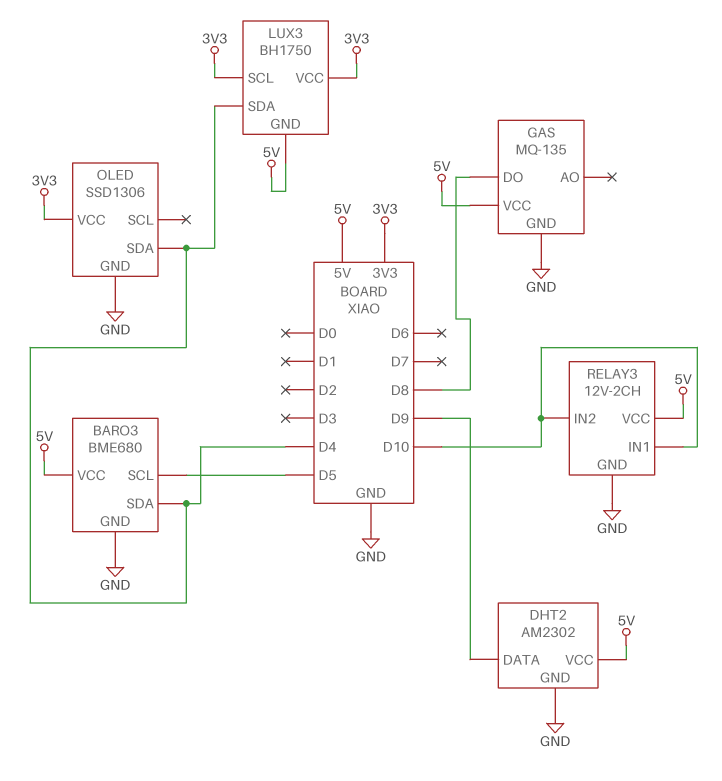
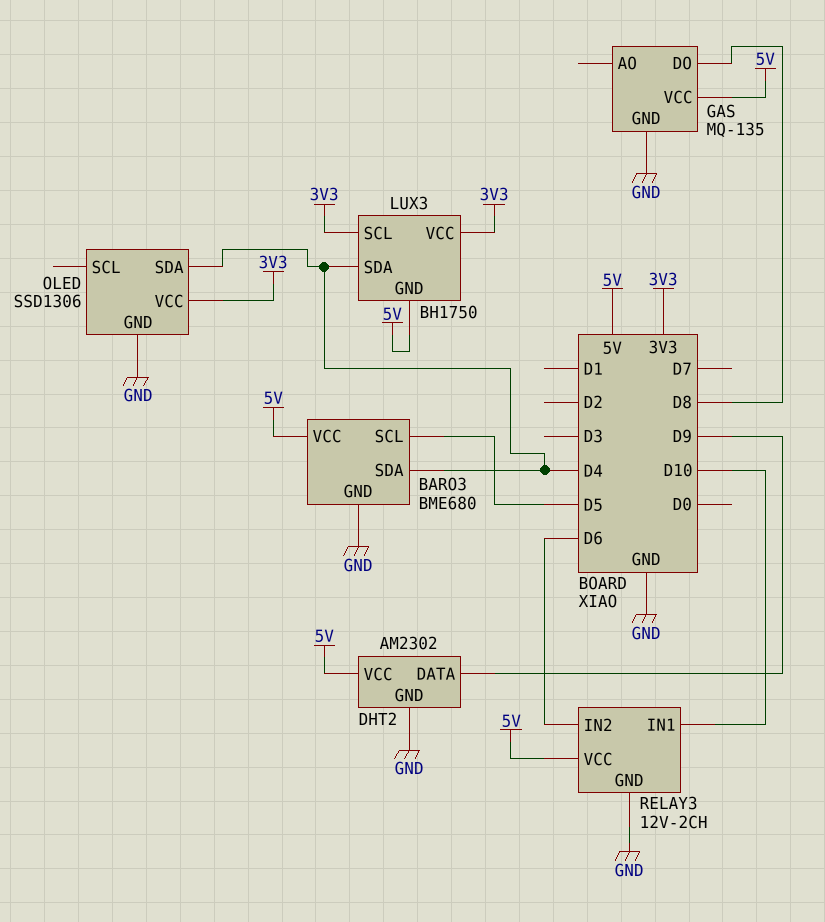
RELAY3 pin IN2: D10 -> D6

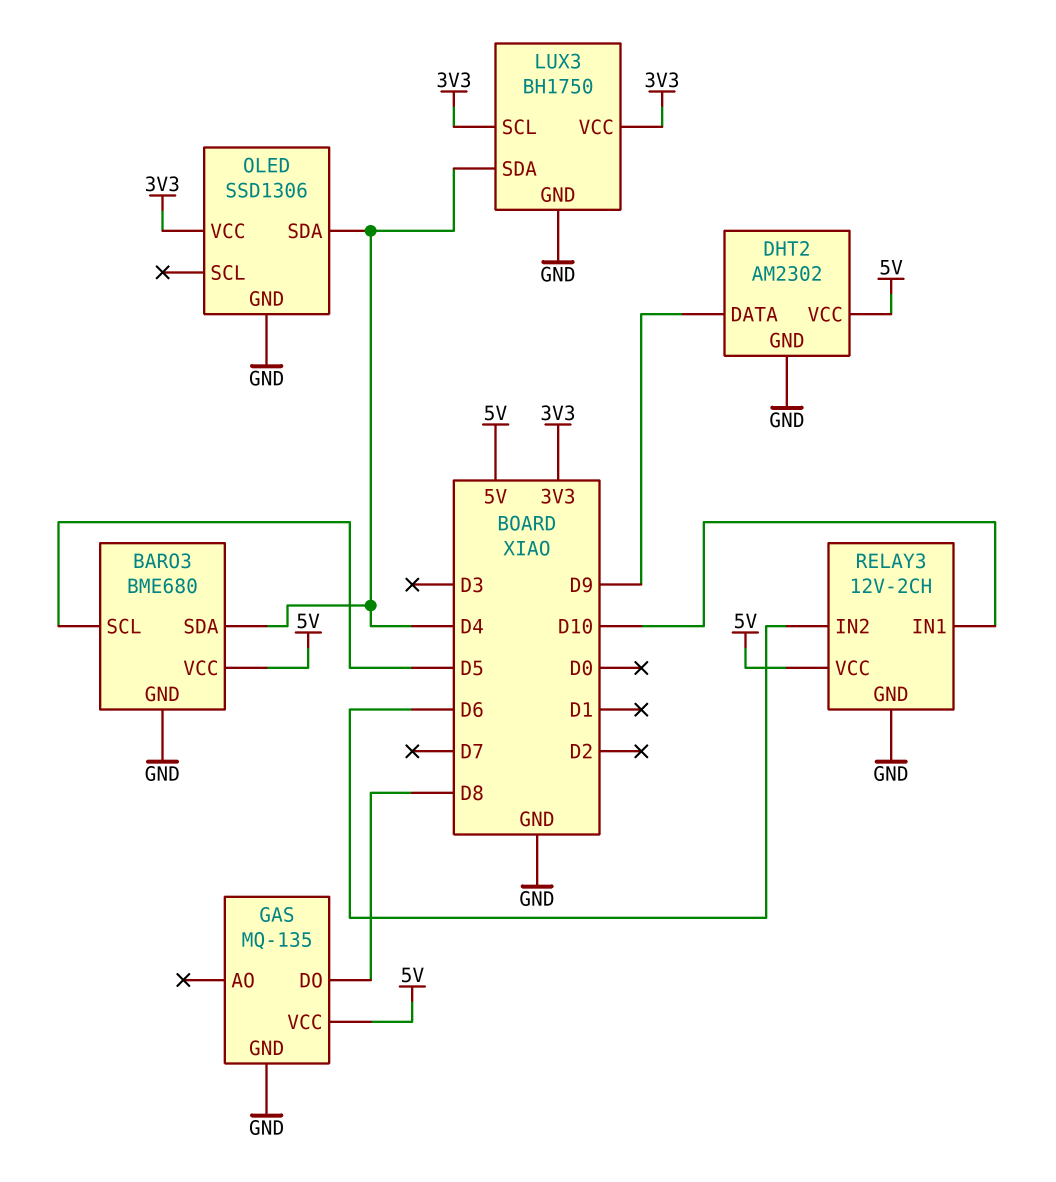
LUX3 pin GND: 5V -> GND

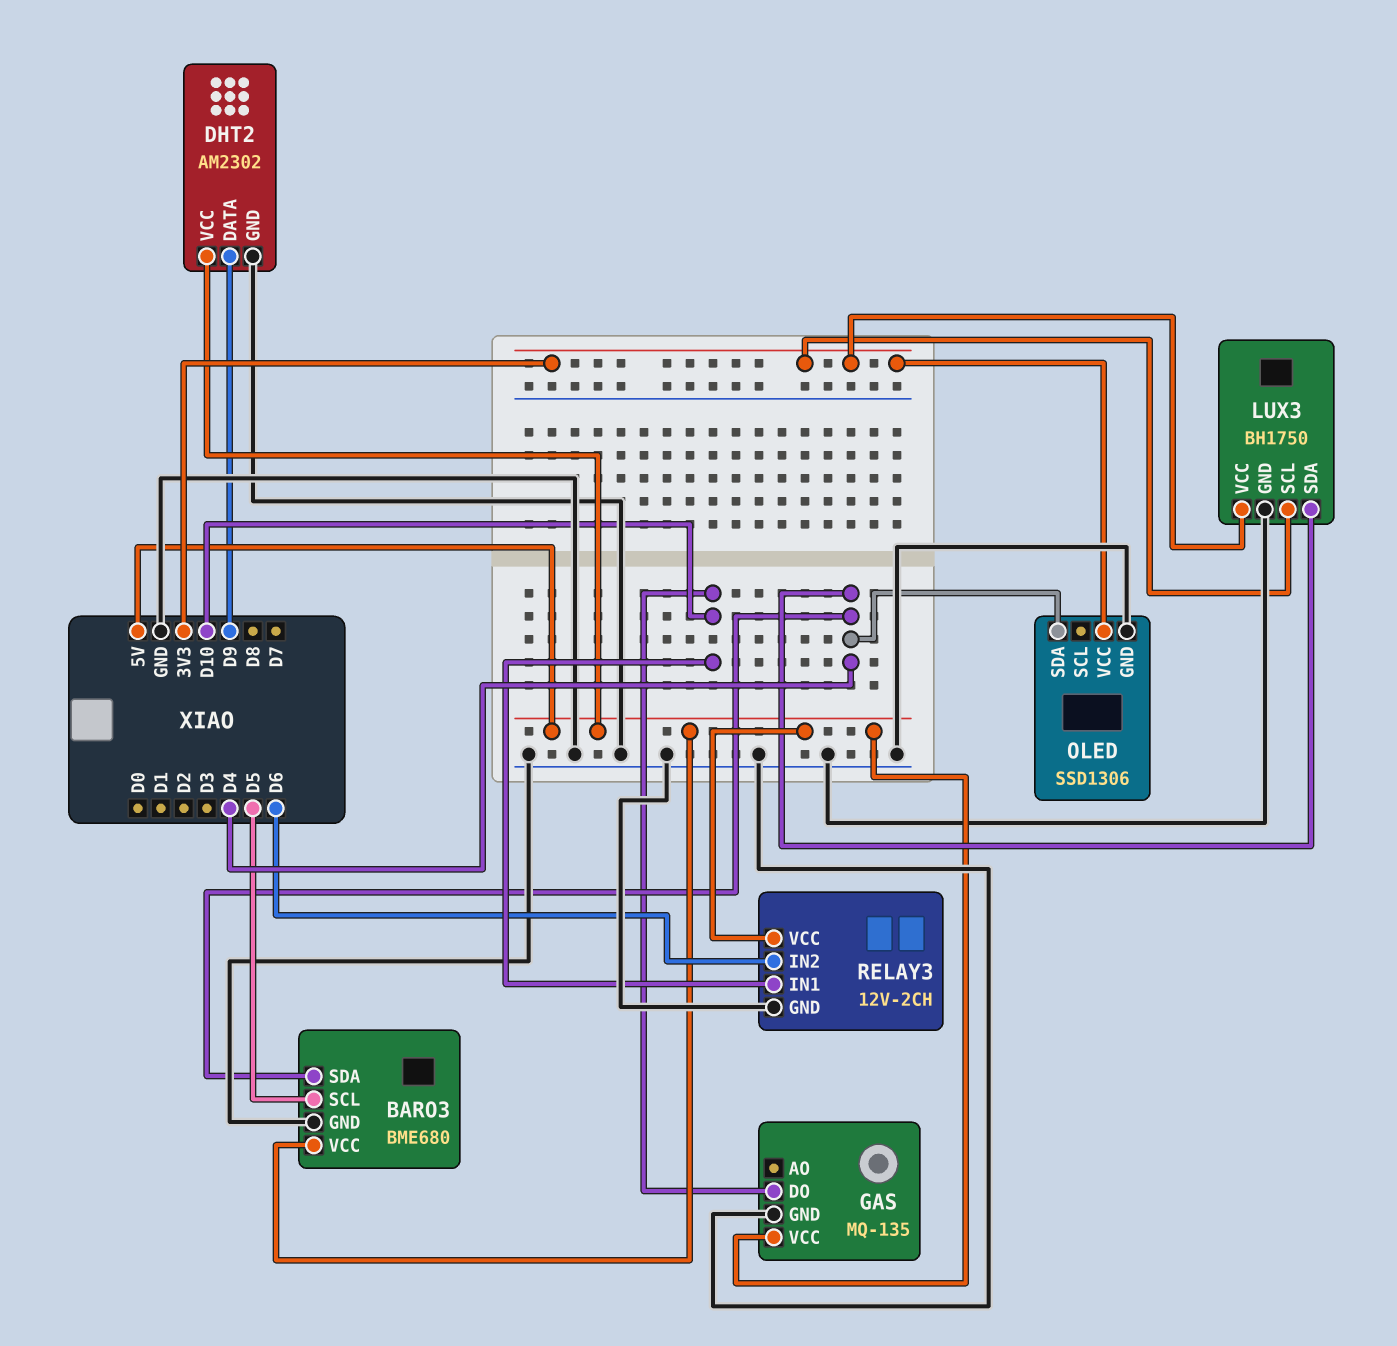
GAS pin DO: D8 -> D10

